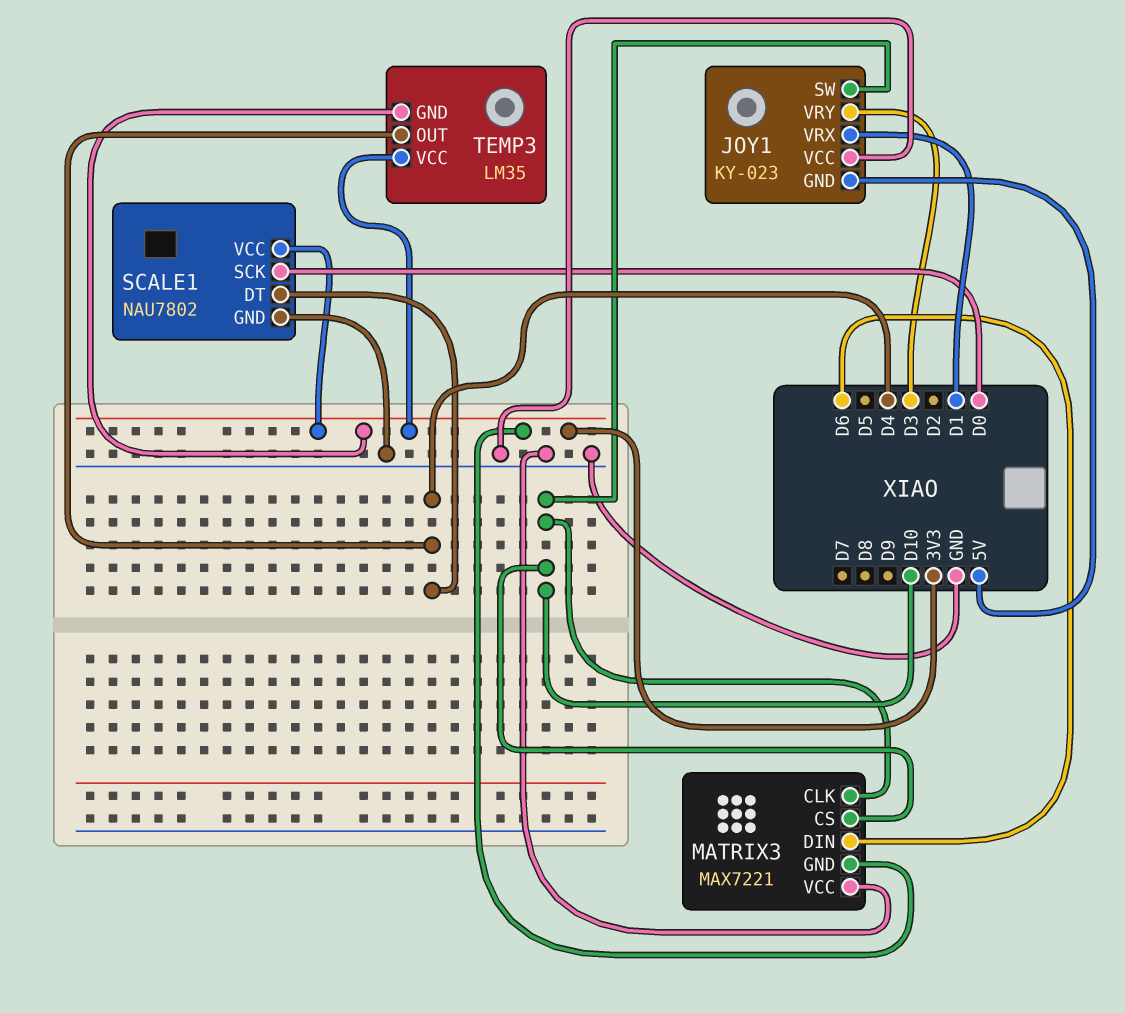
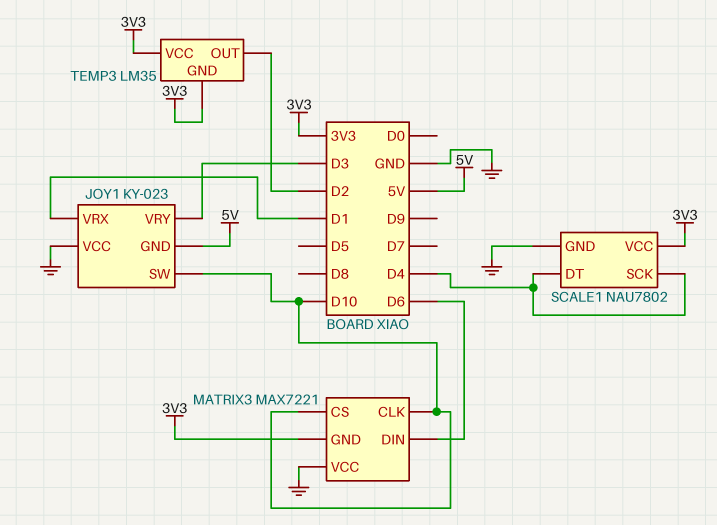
SCALE1 pin SCK: D0 -> D4
TEMP3 pin OUT: D4 -> D2

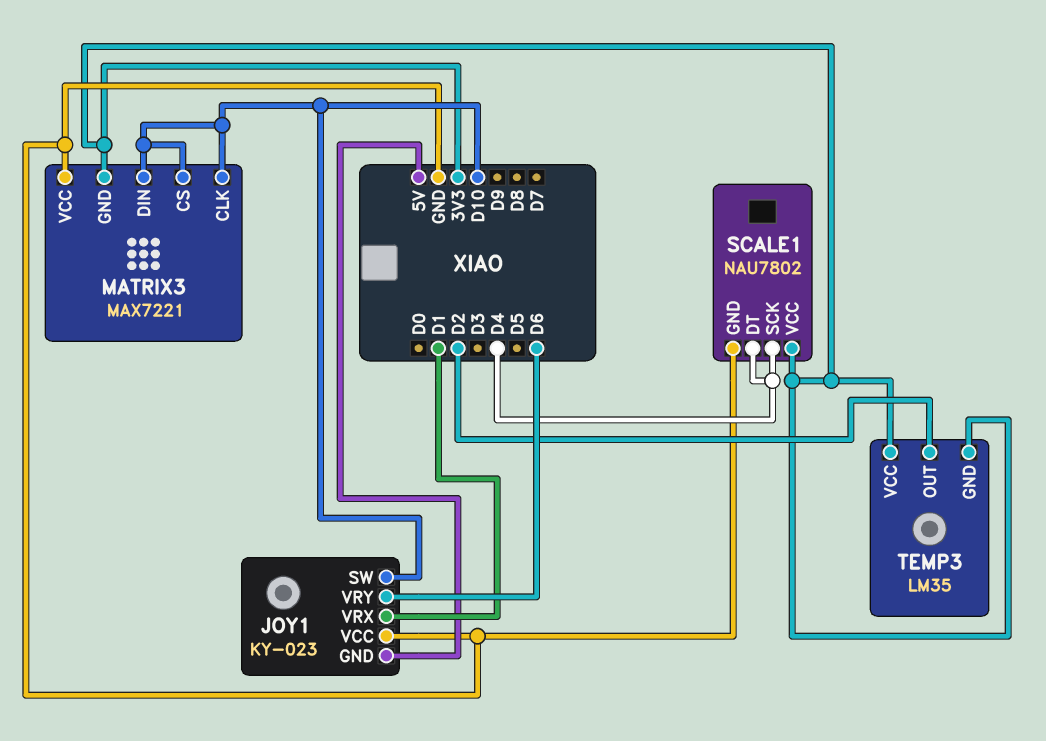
JOY1 pin VRY: D3 -> D6
MATRIX3 pin DIN: D6 -> D10

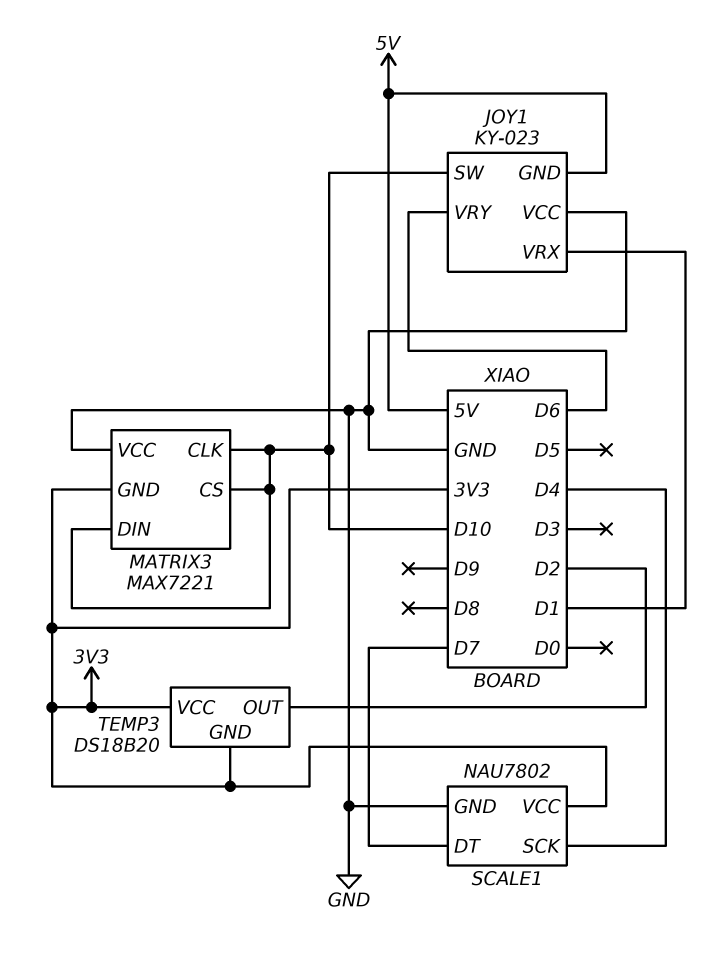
SCALE1 pin DT: D4 -> D7
TEMP3: LM35 -> DS18B20

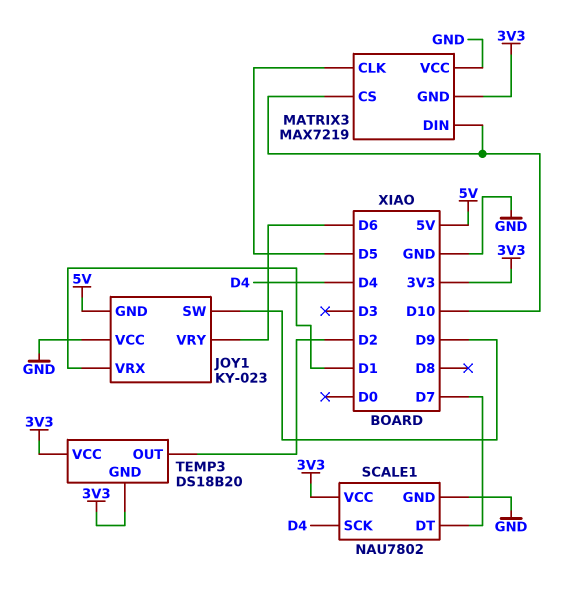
JOY1 pin SW: D10 -> D9
MATRIX3: MAX7221 -> MAX7219
MATRIX3 pin CLK: D10 -> D5

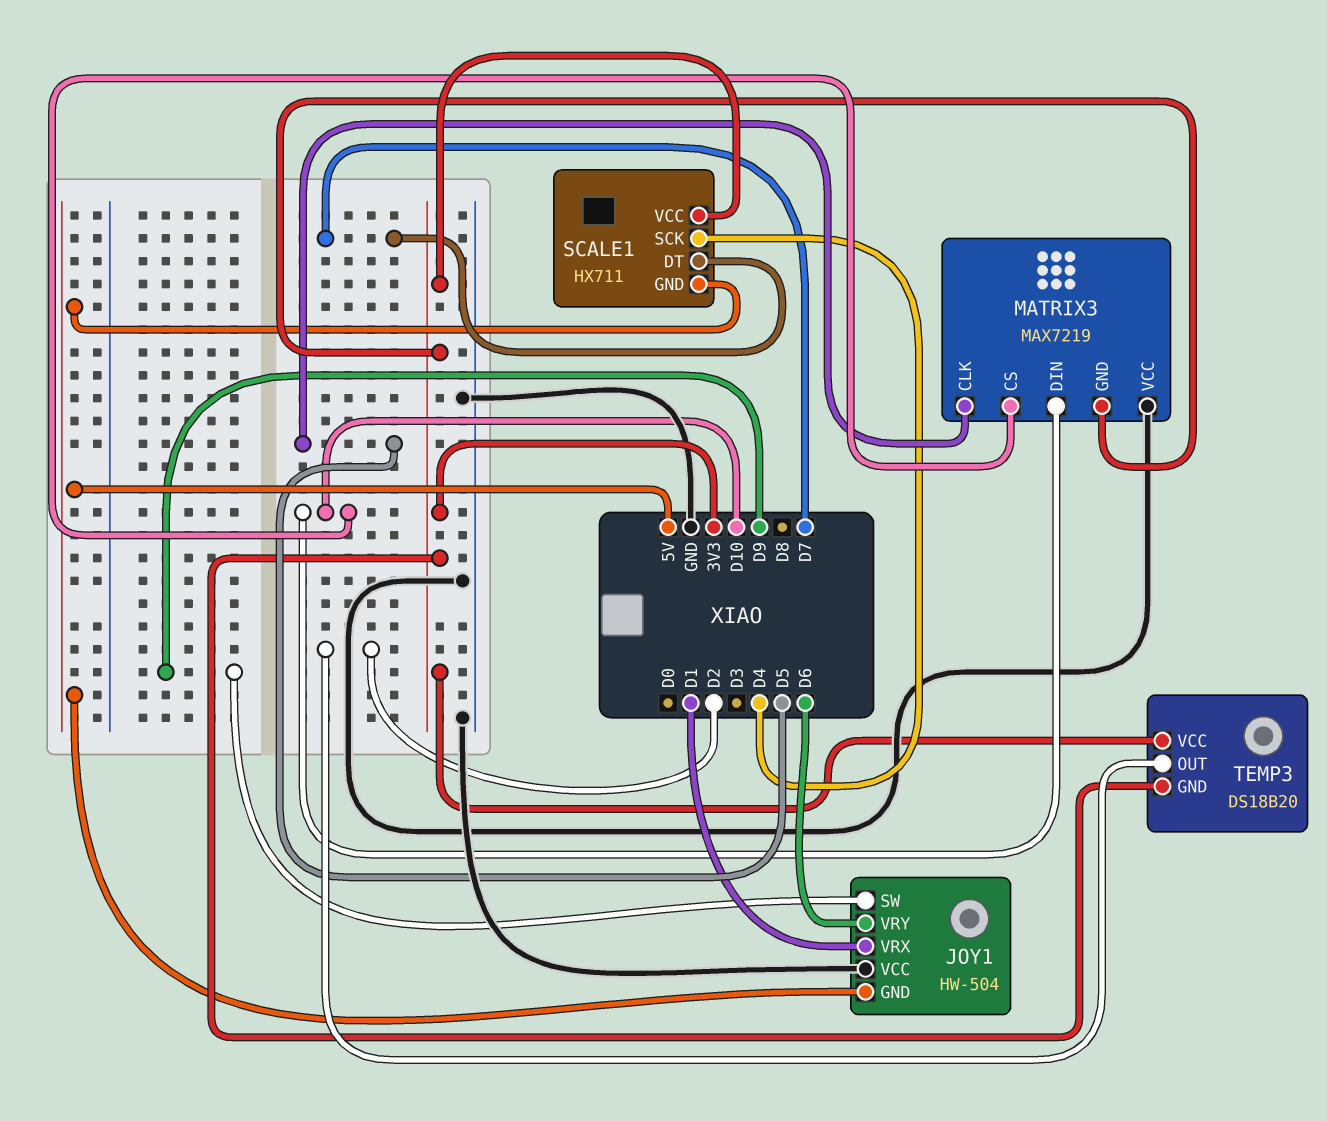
JOY1: KY-023 -> HW-504
SCALE1: NAU7802 -> HX711
SCALE1 pin GND: GND -> 5V

